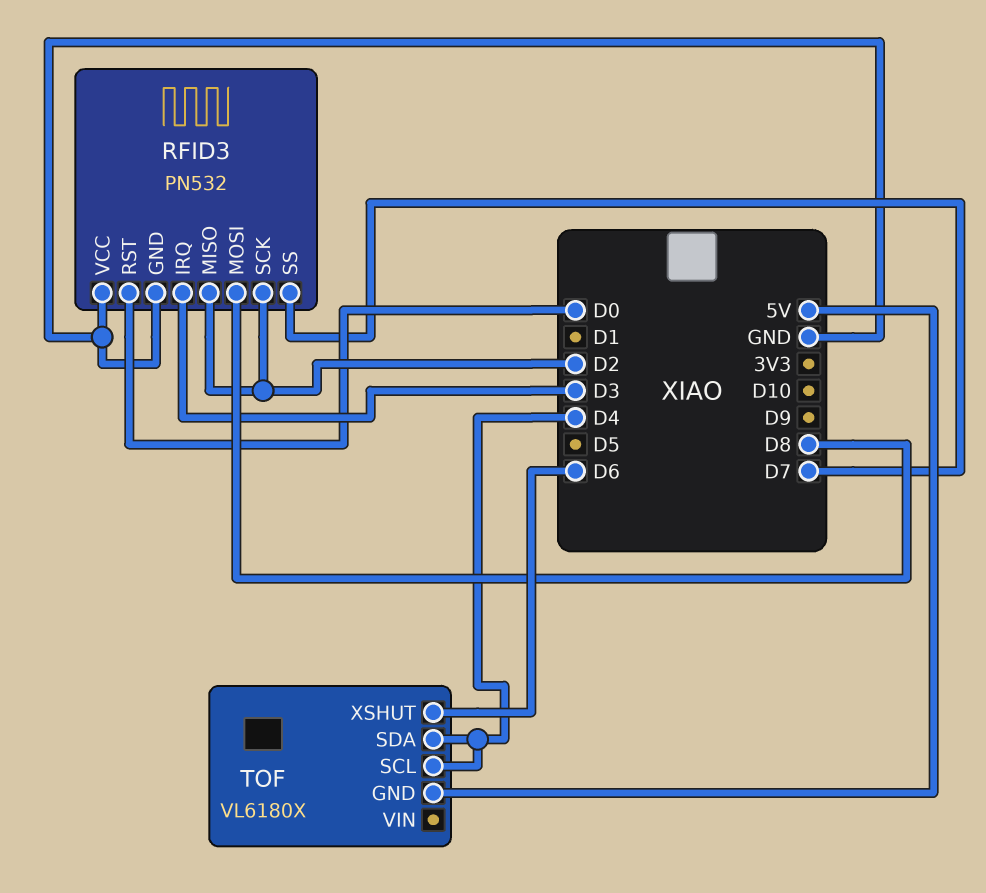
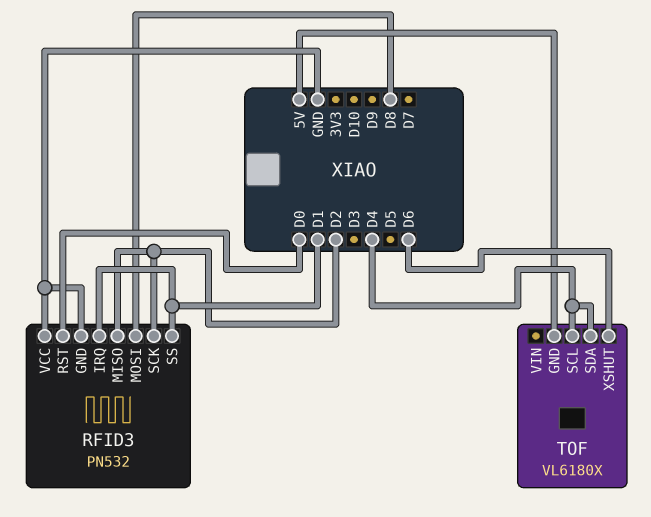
RFID3 pin IRQ: D3 -> D1
RFID3 pin SS: D7 -> D1

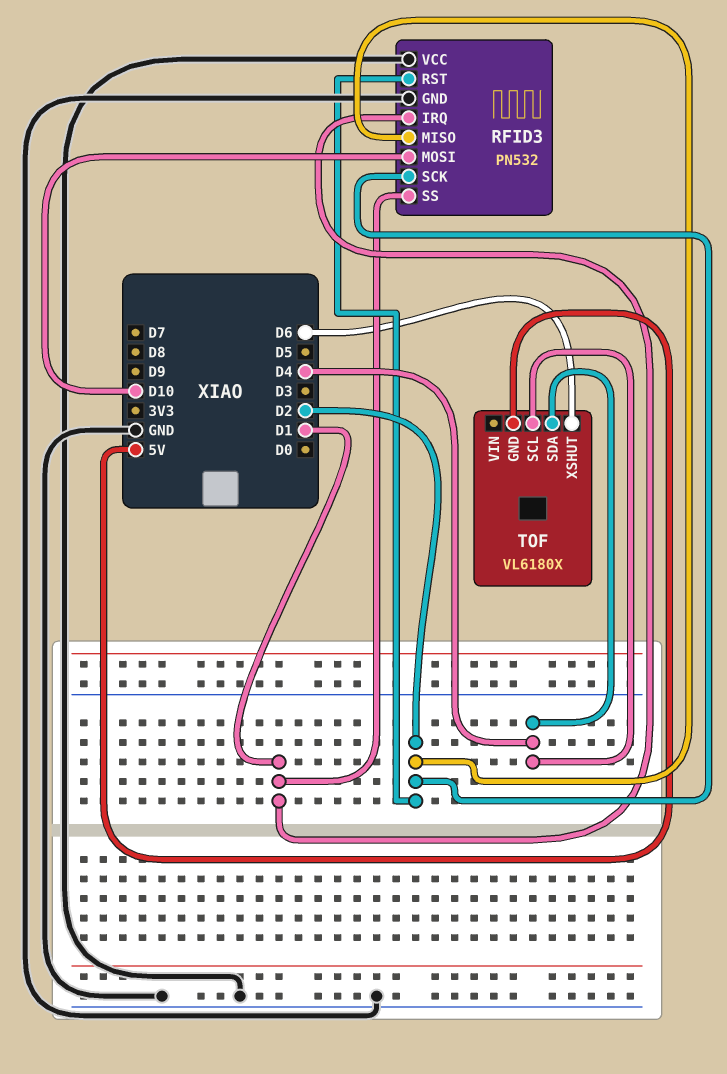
RFID3 pin MOSI: D8 -> D10
RFID3 pin RST: D0 -> D2

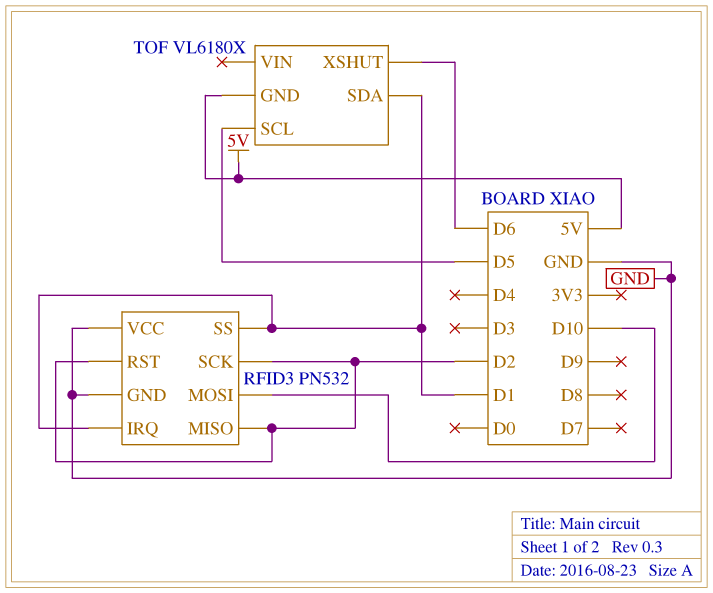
TOF pin SCL: D4 -> D5
TOF pin SDA: D4 -> D1

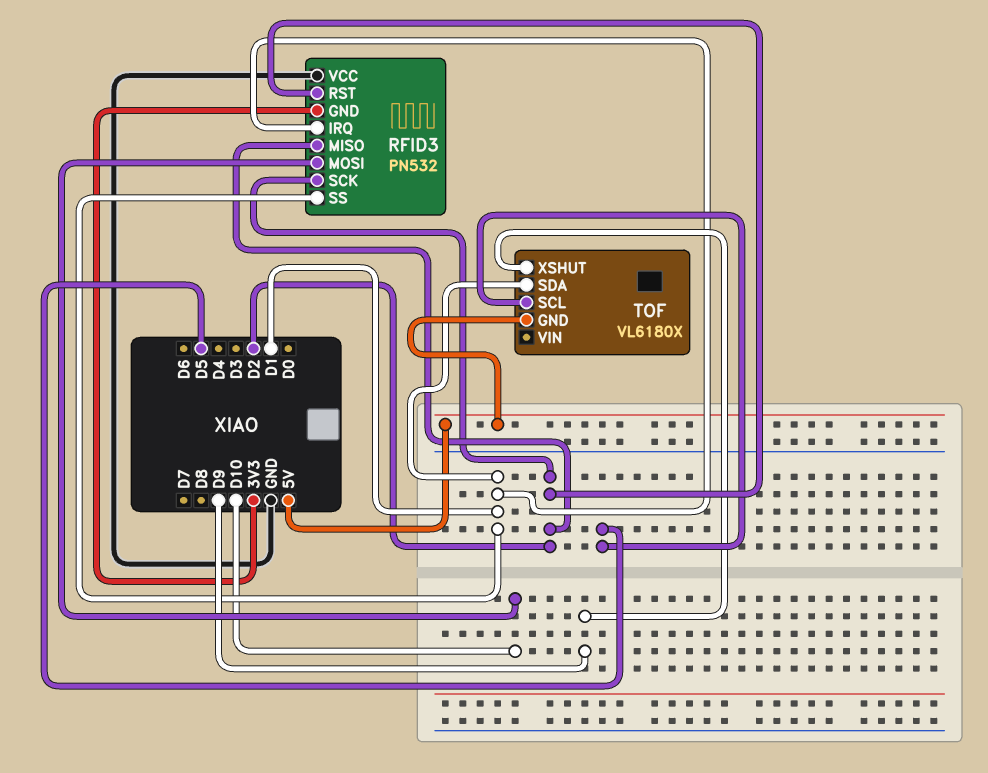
RFID3 pin GND: GND -> 3V3
TOF pin XSHUT: D6 -> D9

